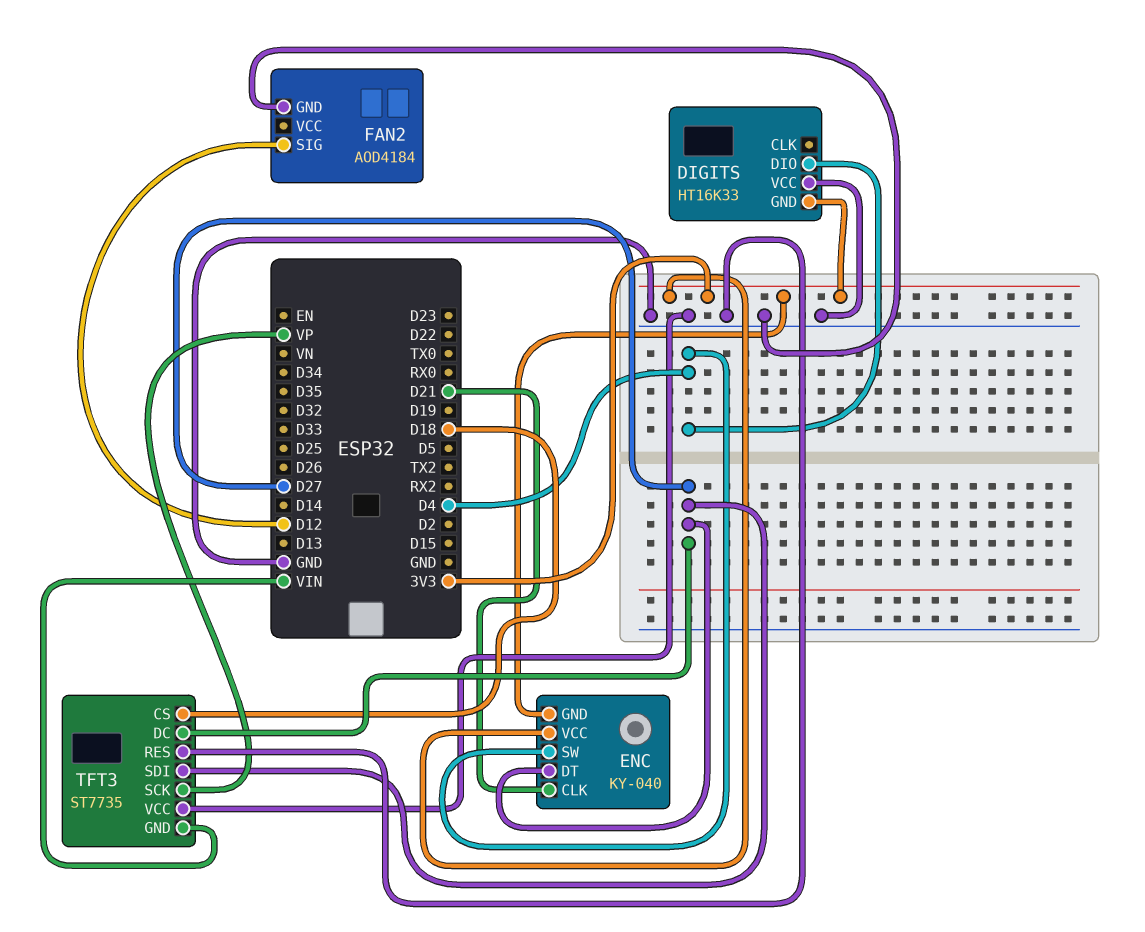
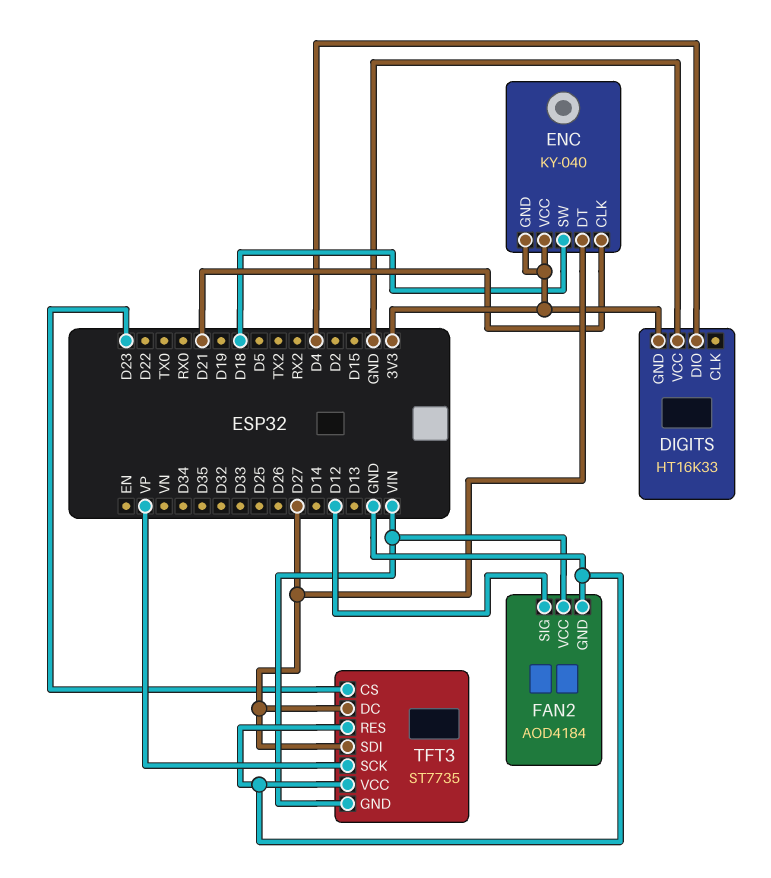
ENC pin SW: D4 -> D18
FAN2 pin VCC: none -> VIN
TFT3 pin CS: D18 -> D23

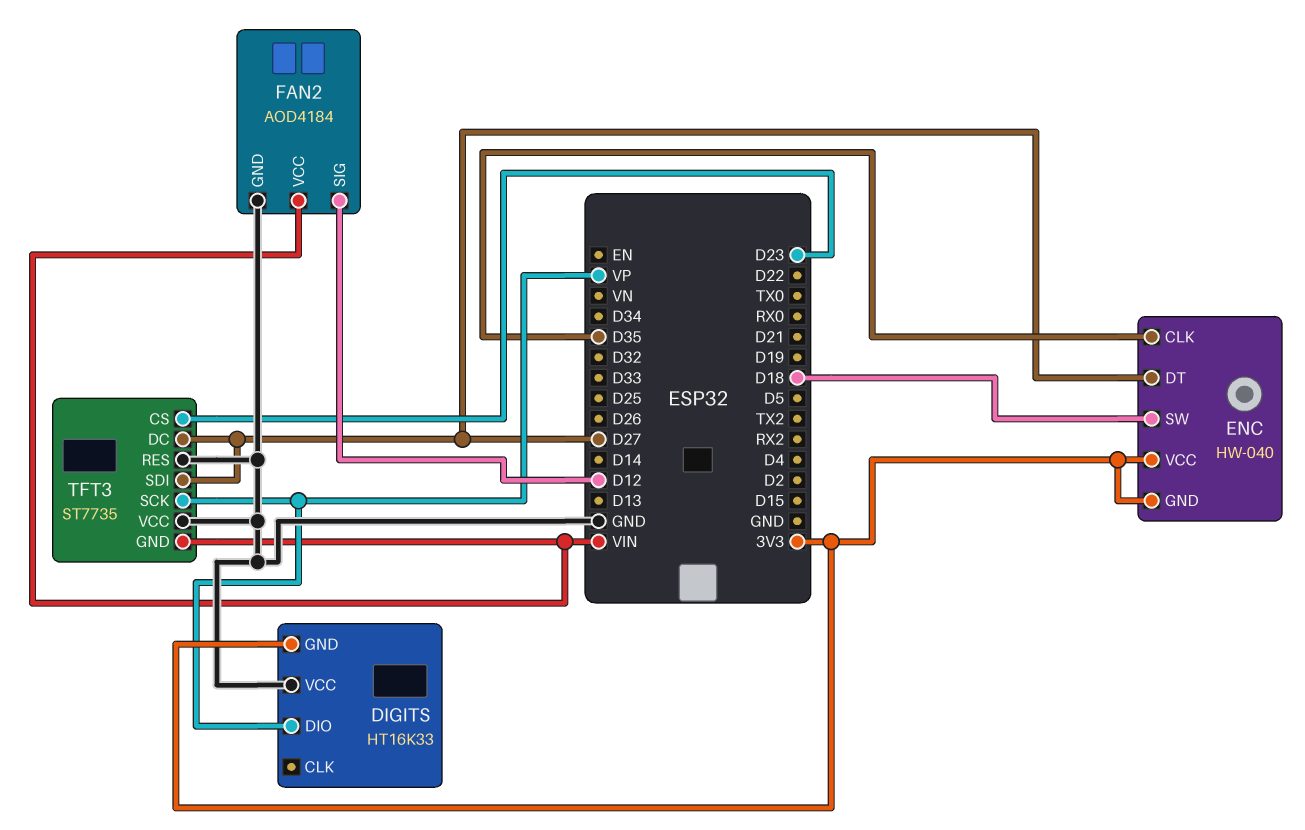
DIGITS pin DIO: D4 -> VP
ENC: KY-040 -> HW-040
ENC pin CLK: D21 -> D35

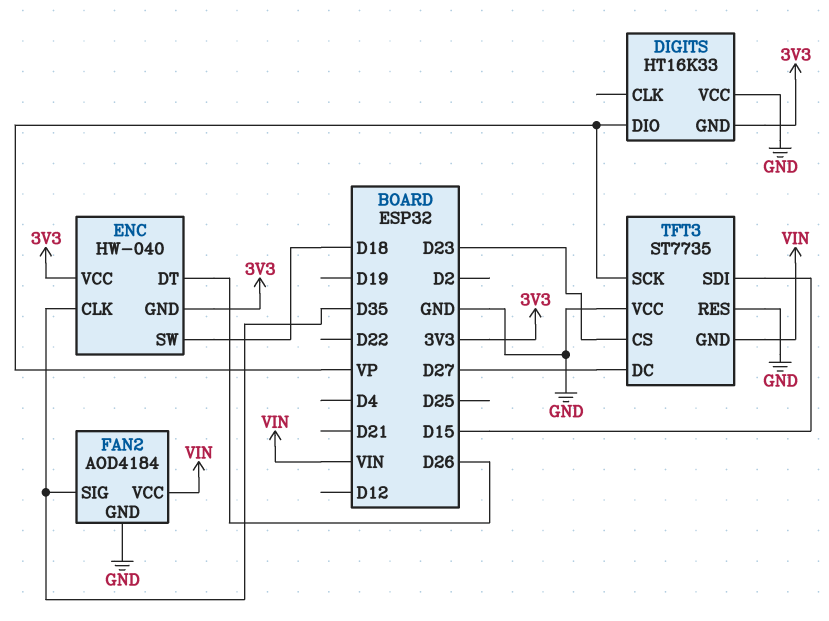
ENC pin DT: D27 -> D26
FAN2 pin SIG: D12 -> D35
TFT3 pin SDI: D27 -> D15

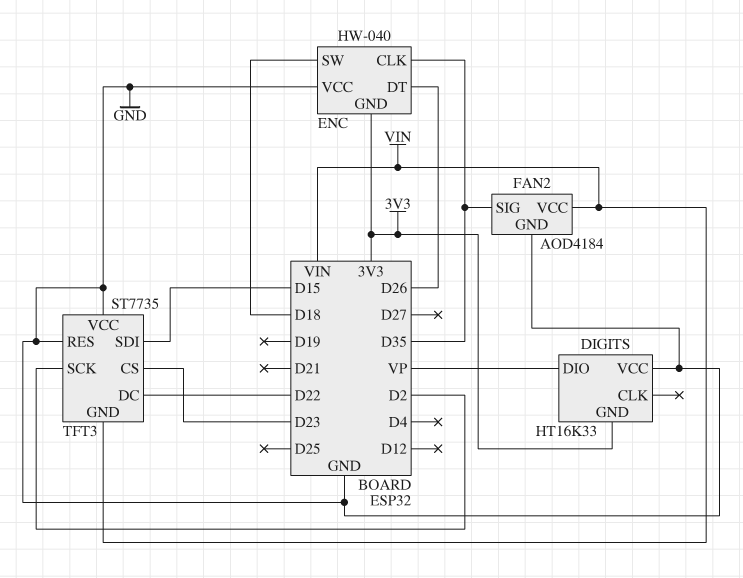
ENC pin VCC: 3V3 -> GND
TFT3 pin DC: D27 -> D22
TFT3 pin SCK: VP -> D2

